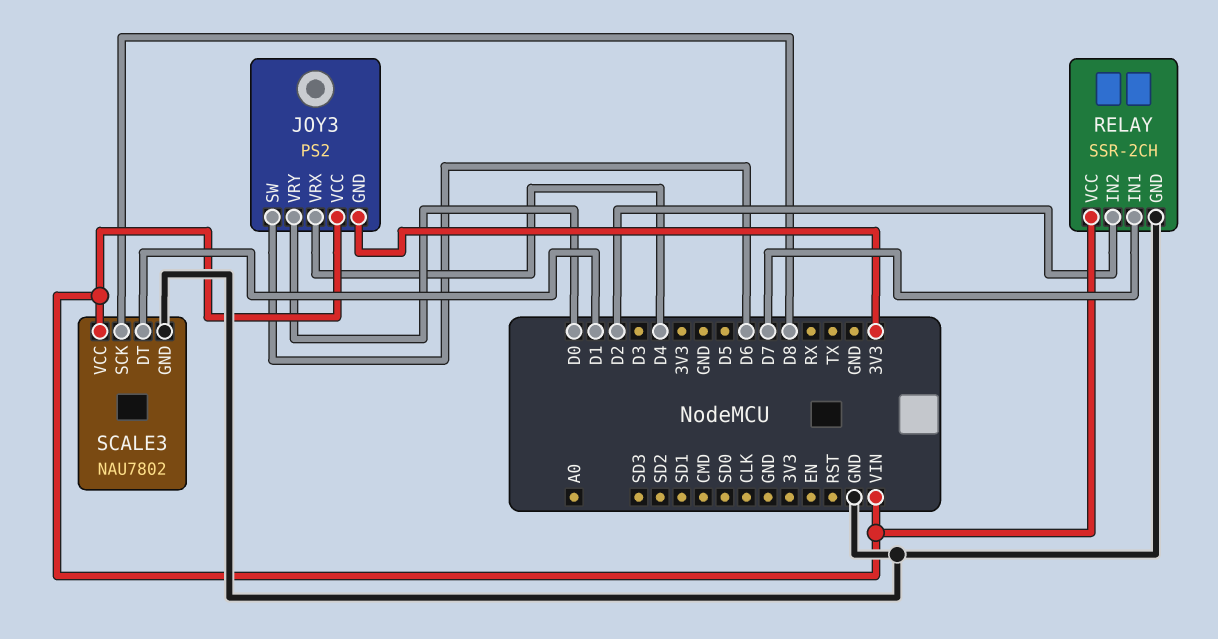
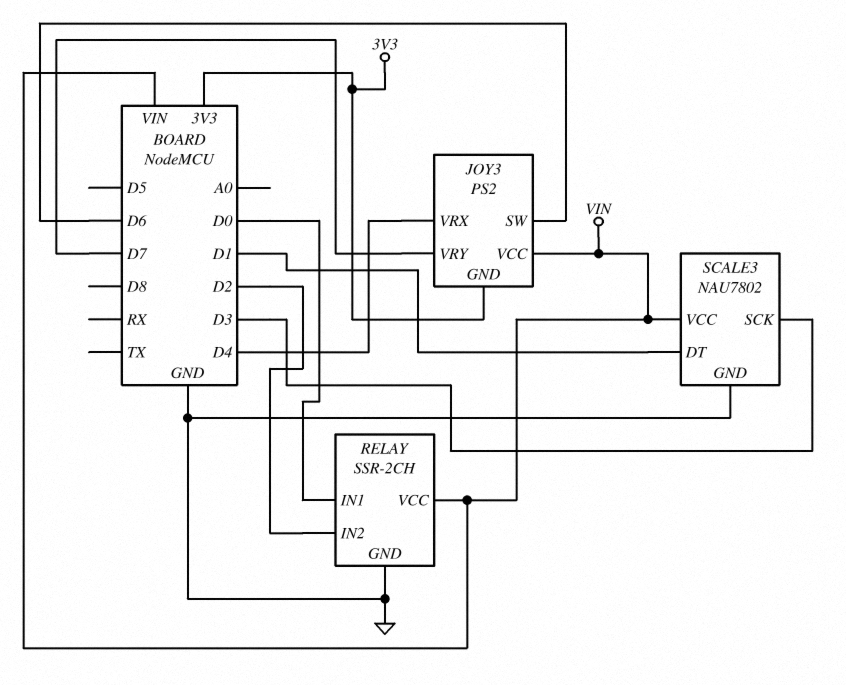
JOY3 pin VRY: D0 -> D7
RELAY pin IN1: D7 -> D0
SCALE3 pin SCK: D8 -> D3

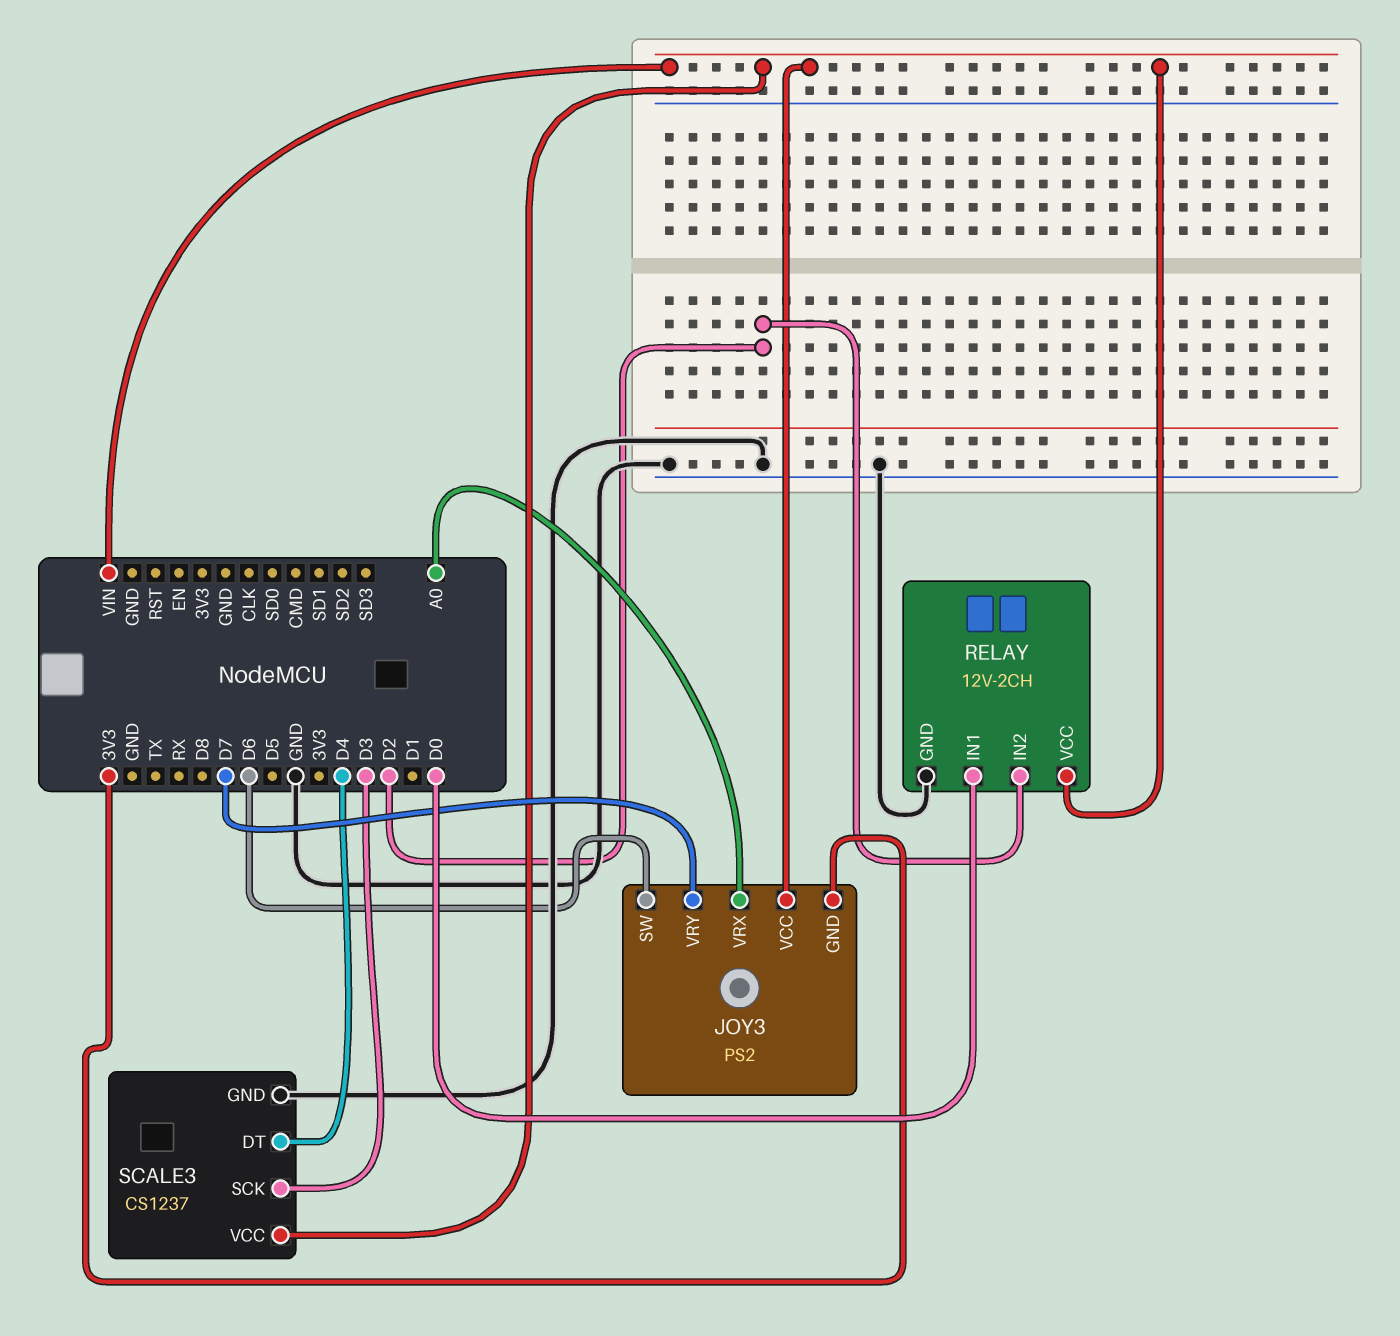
JOY3 pin VRX: D4 -> A0
RELAY: SSR-2CH -> 12V-2CH
SCALE3: NAU7802 -> CS1237
SCALE3 pin DT: D1 -> D4

